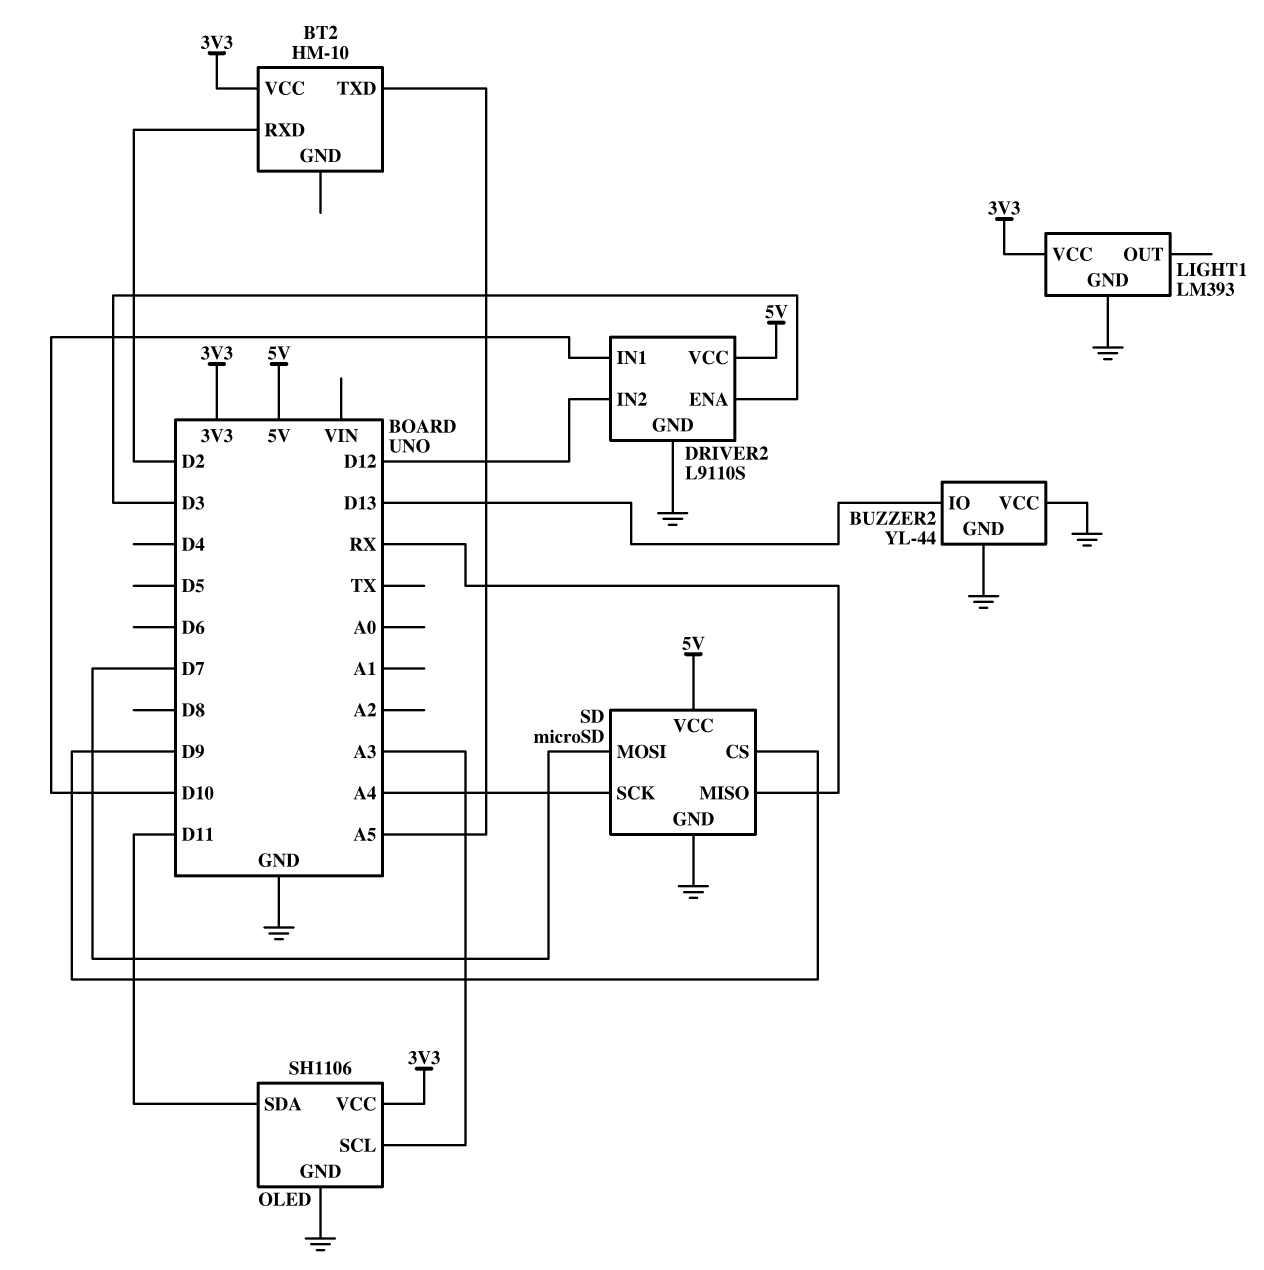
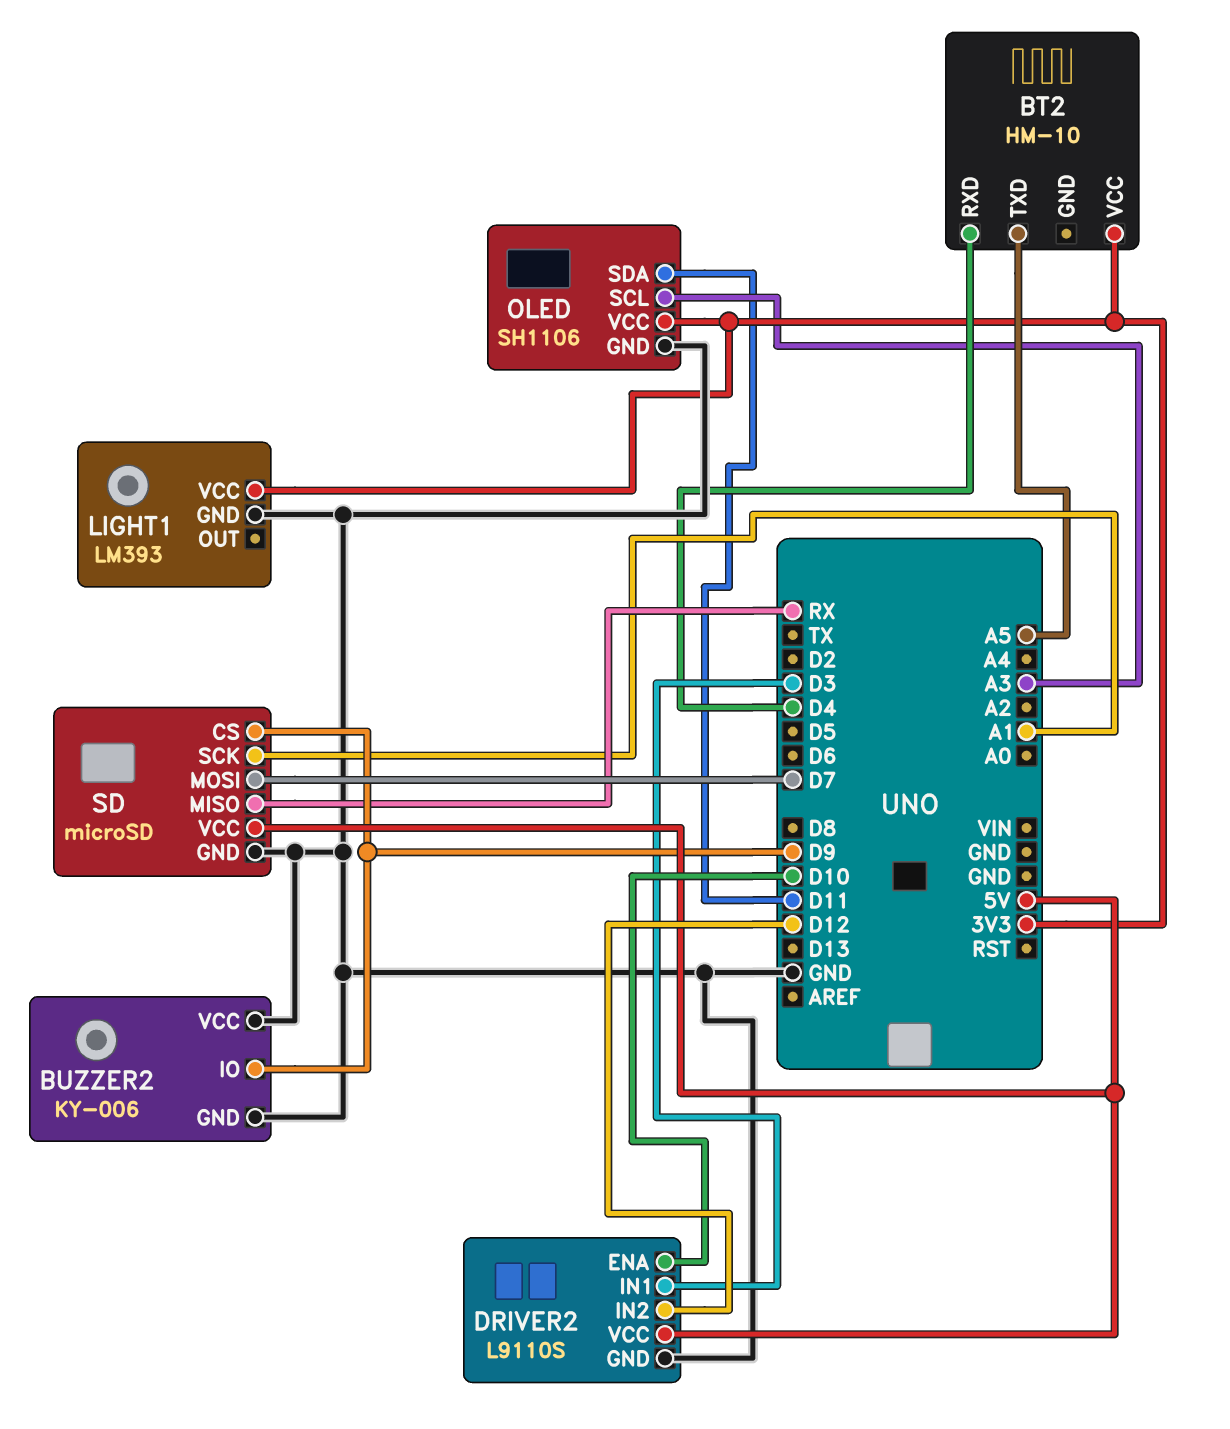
BT2 pin RXD: D2 -> D4
BUZZER2: YL-44 -> KY-006
BUZZER2 pin IO: D13 -> D9
DRIVER2 pin ENA: D3 -> D10
DRIVER2 pin IN1: D10 -> D3
SD pin SCK: A4 -> A1

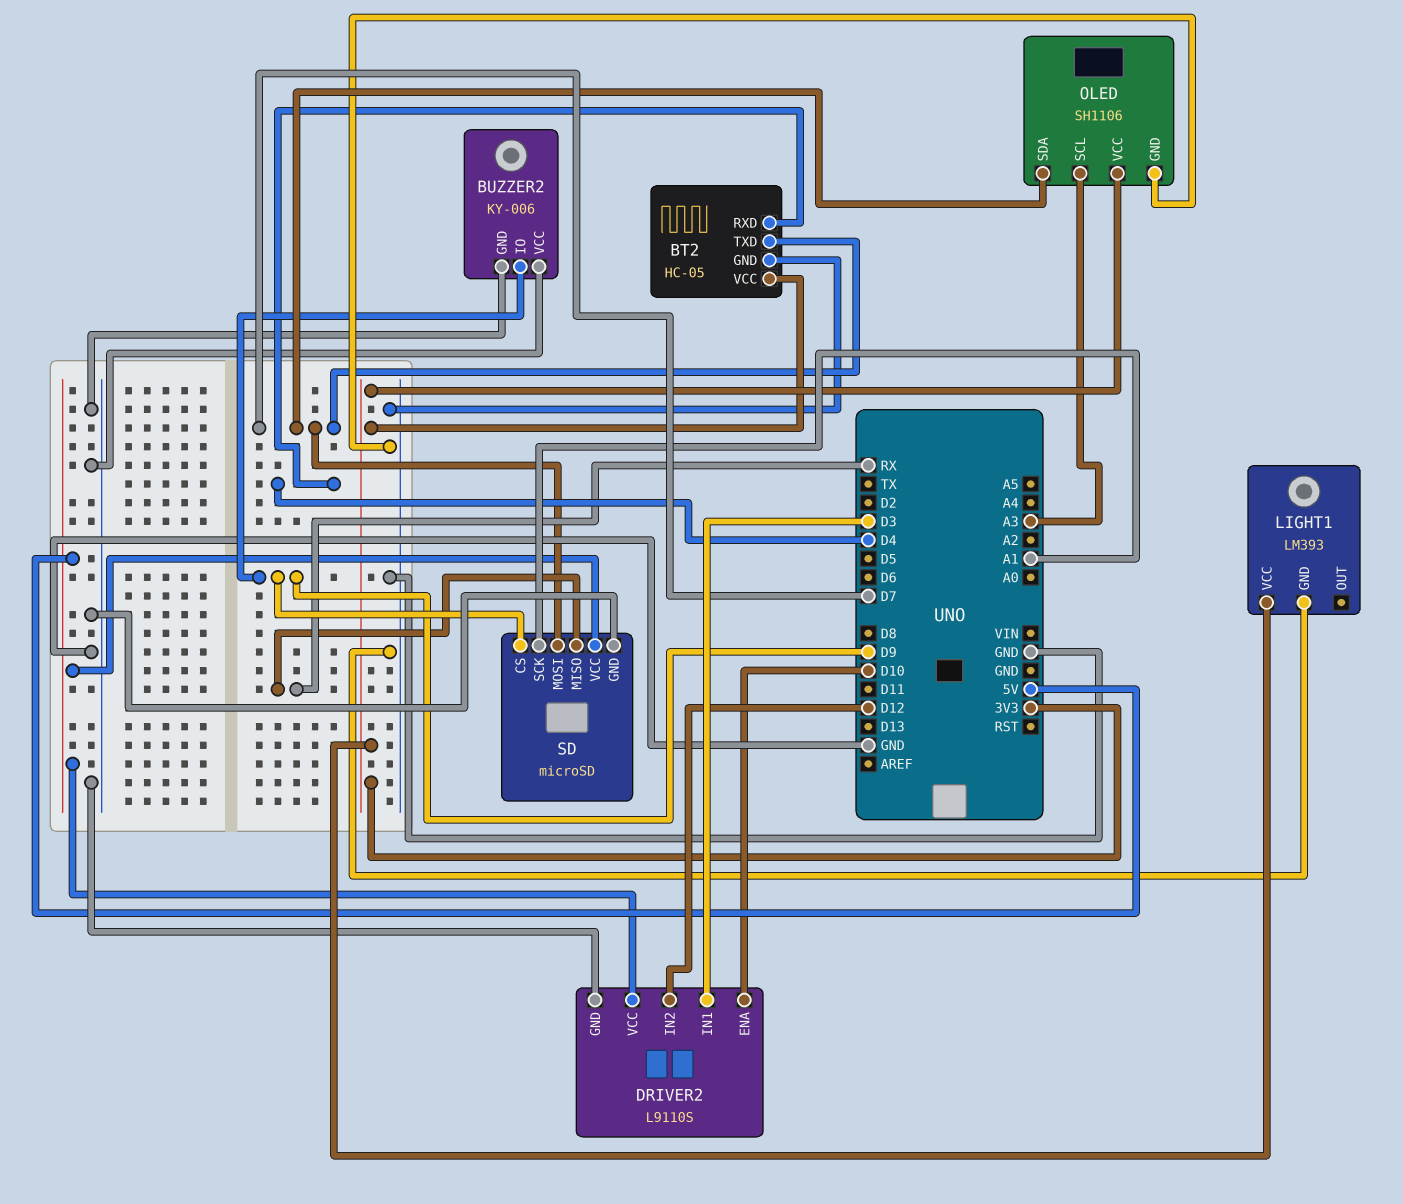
BT2: HM-10 -> HC-05
BT2 pin GND: none -> GND
BT2 pin TXD: A5 -> D7
OLED pin SDA: D11 -> D7

